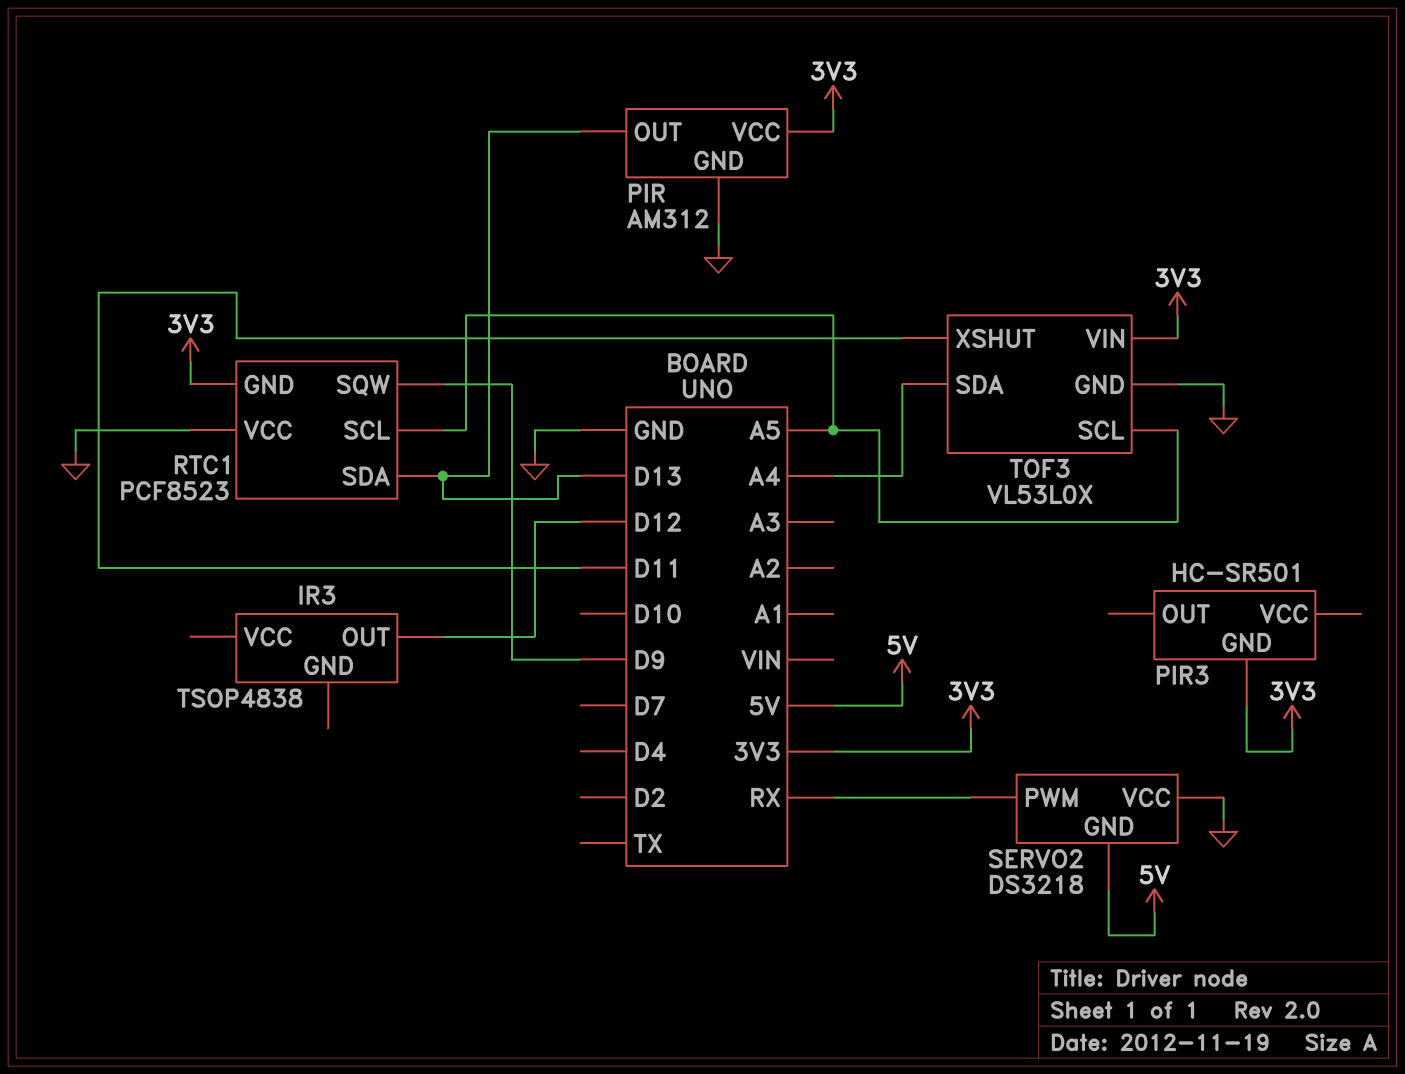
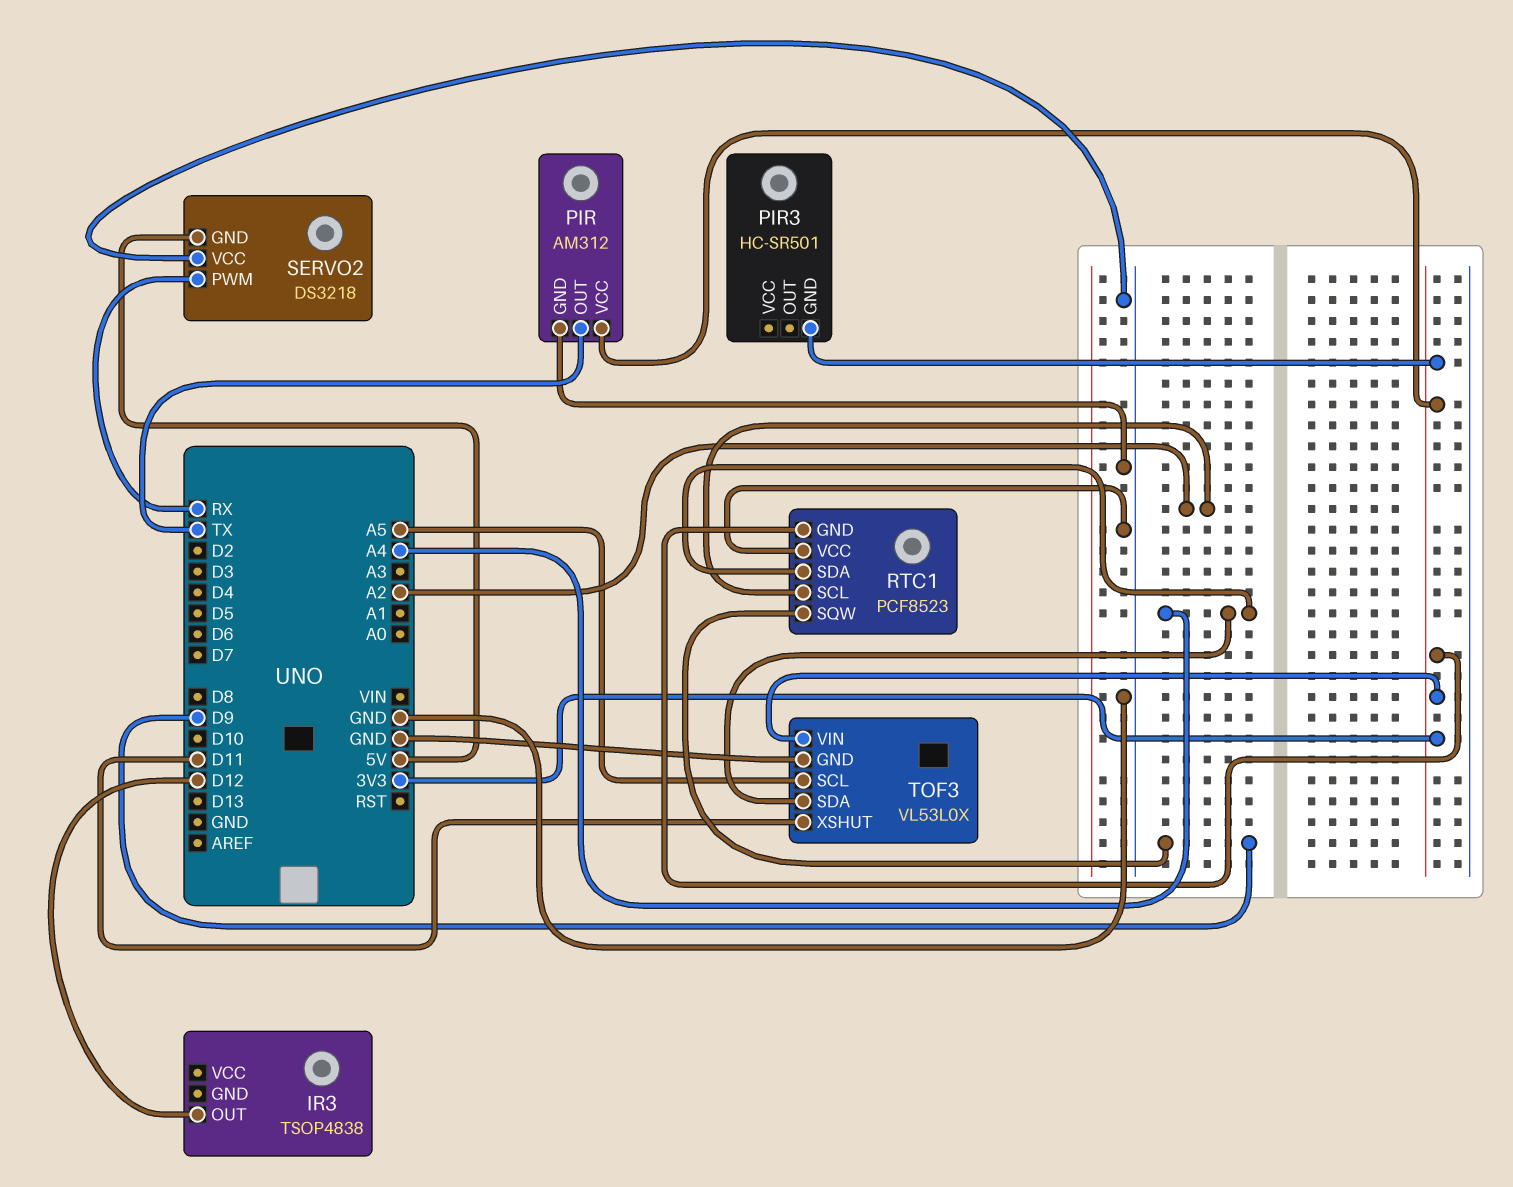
PIR pin OUT: D13 -> TX
RTC1 pin SCL: A5 -> A2
RTC1 pin SDA: D13 -> A4

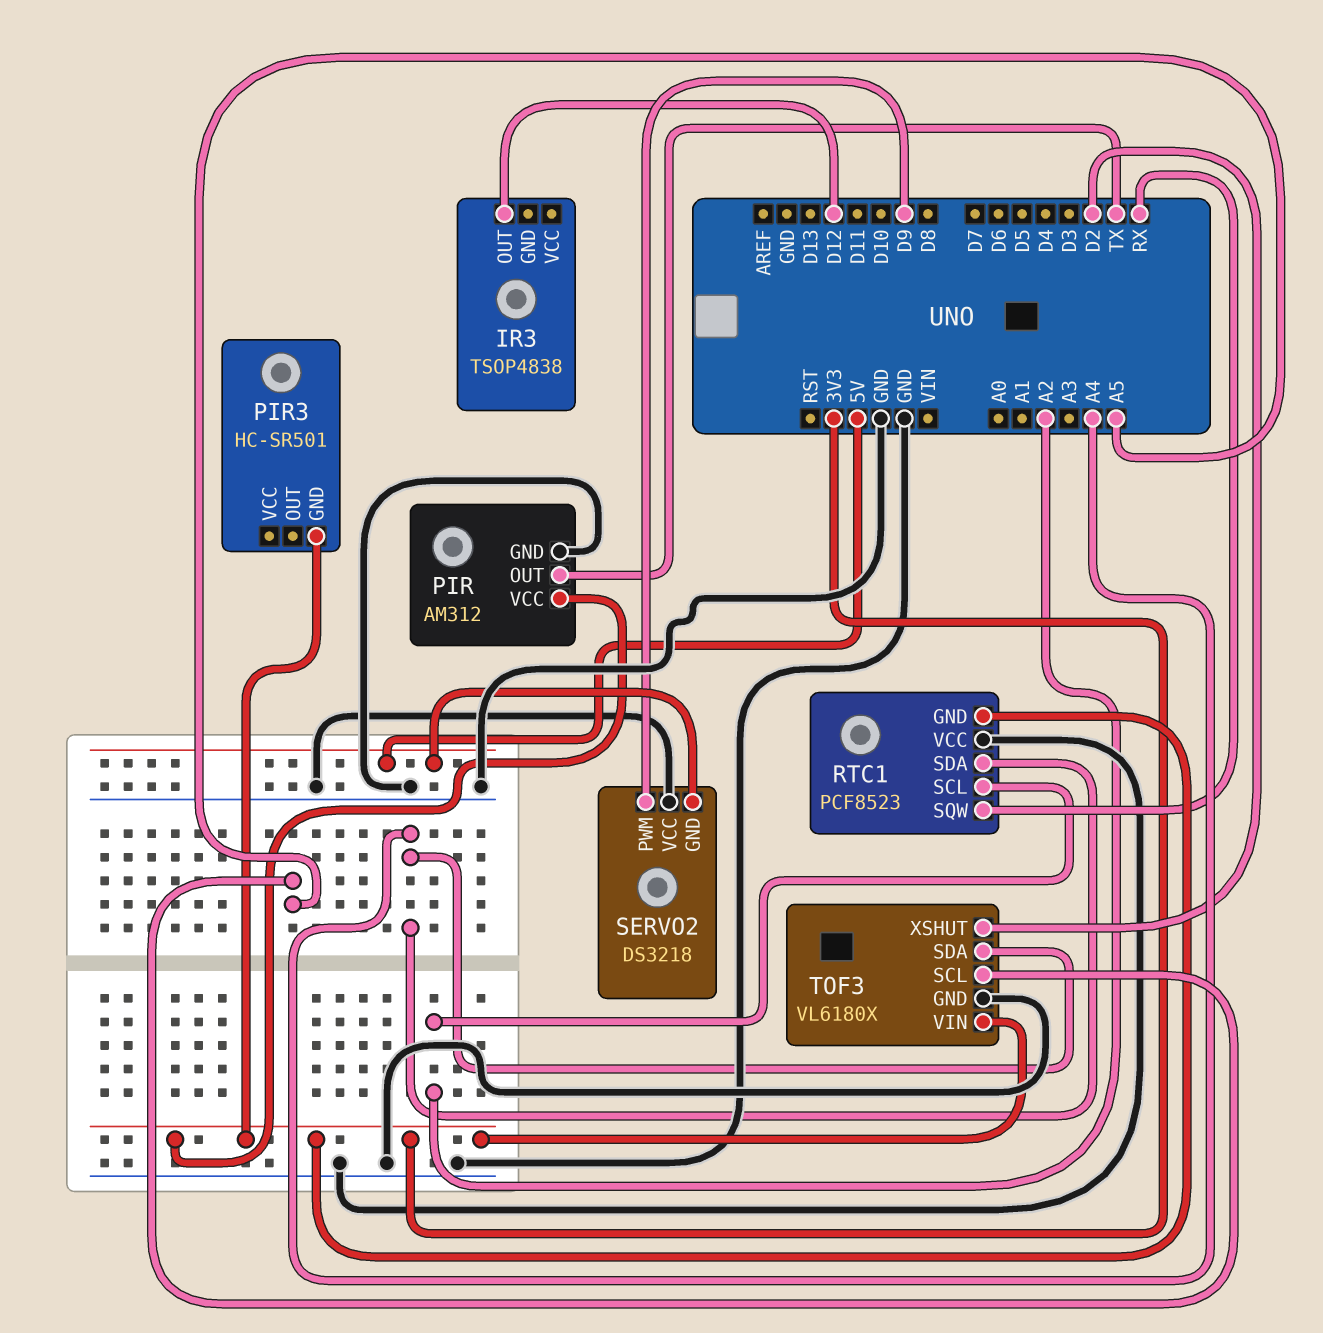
RTC1 pin SQW: D9 -> RX
SERVO2 pin PWM: RX -> D9
TOF3: VL53L0X -> VL6180X
TOF3 pin XSHUT: D11 -> D2

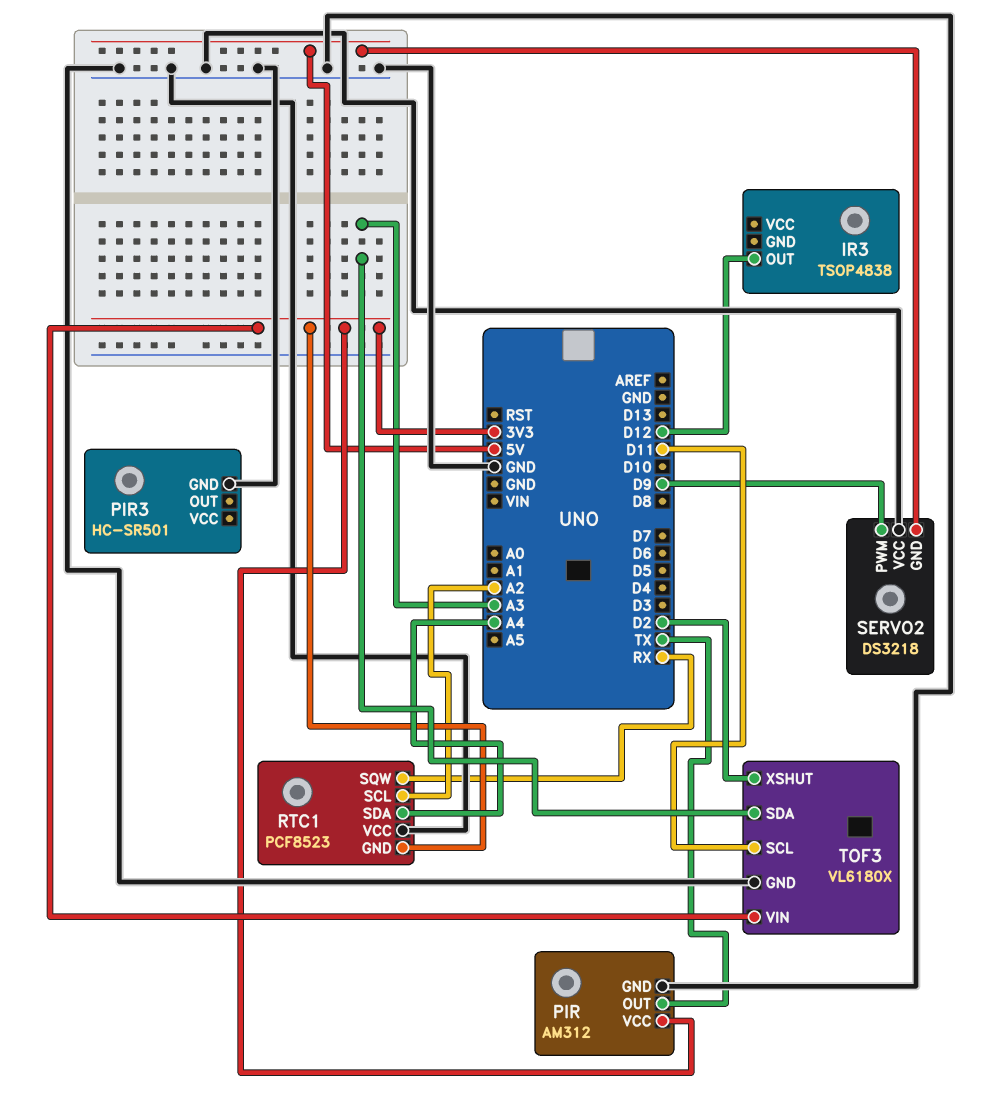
PIR3 pin GND: 3V3 -> GND
TOF3 pin SCL: A5 -> D11
TOF3 pin SDA: A4 -> A3

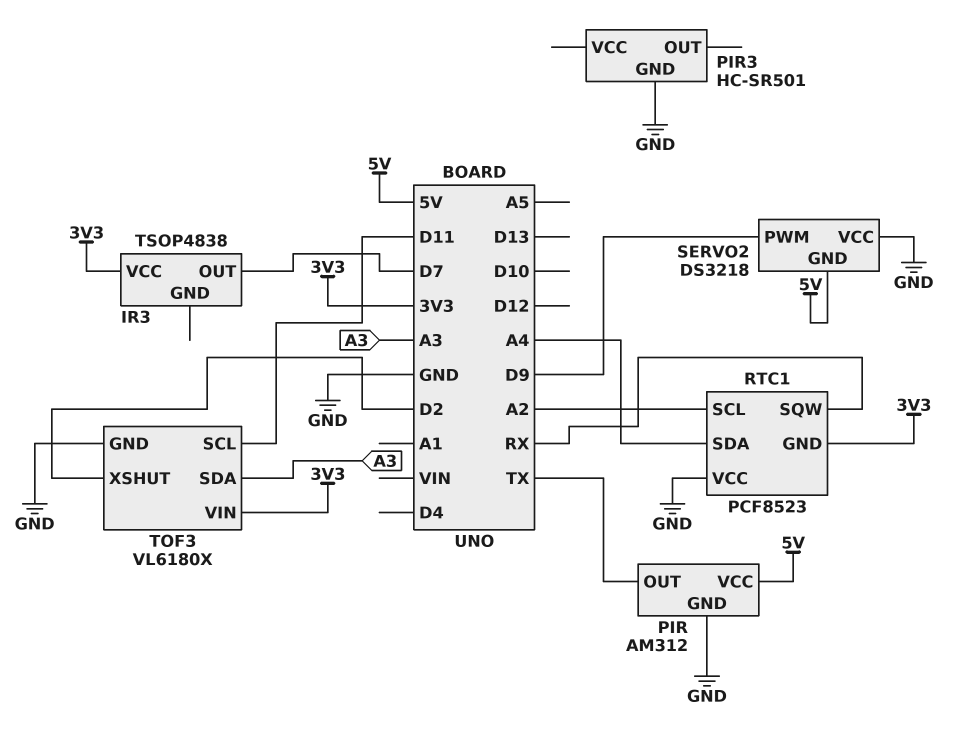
IR3 pin OUT: D12 -> D7
IR3 pin VCC: none -> 3V3
PIR pin VCC: 3V3 -> 5V

